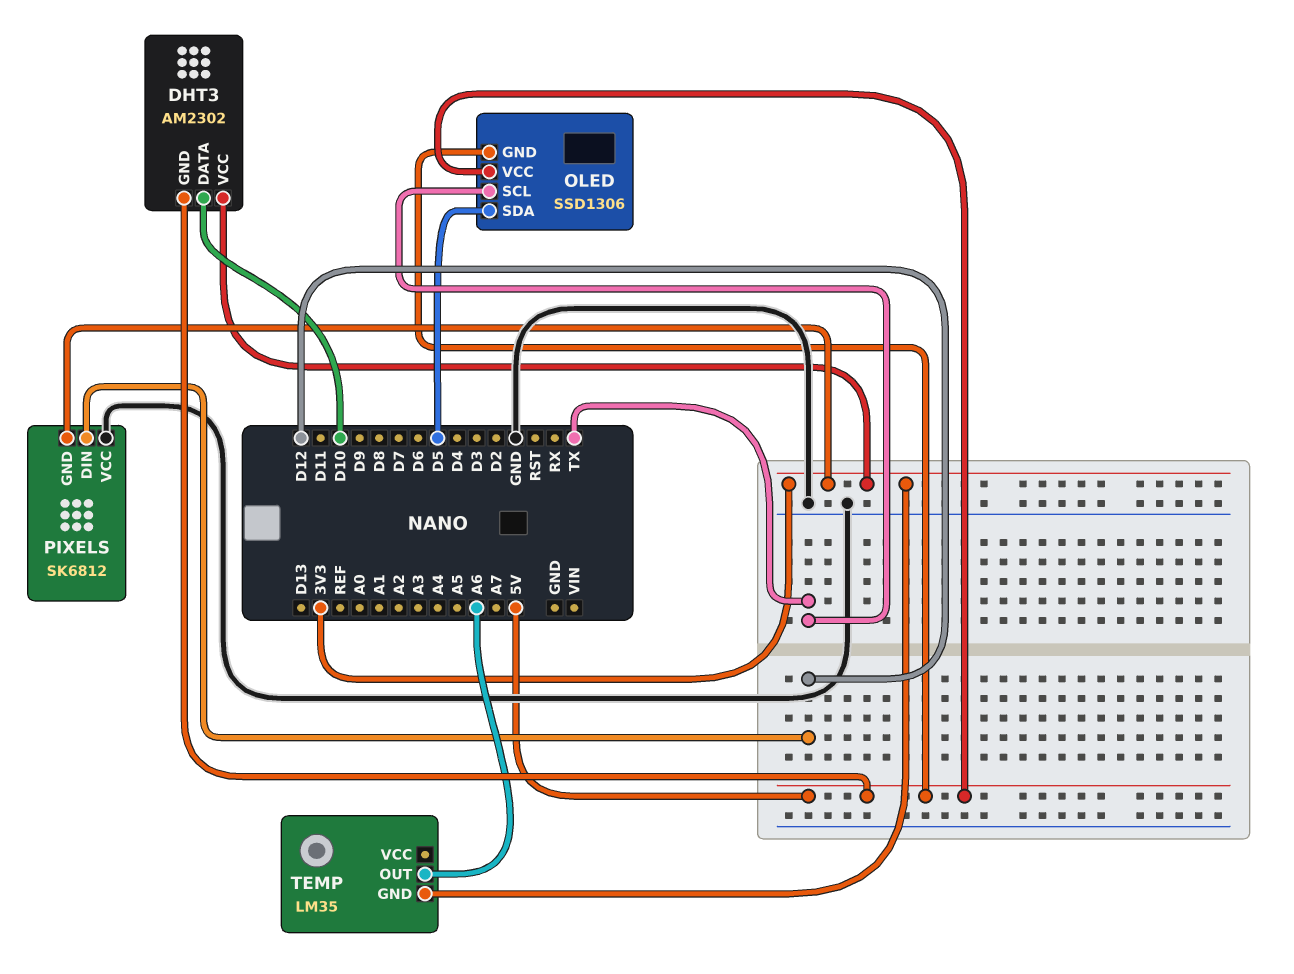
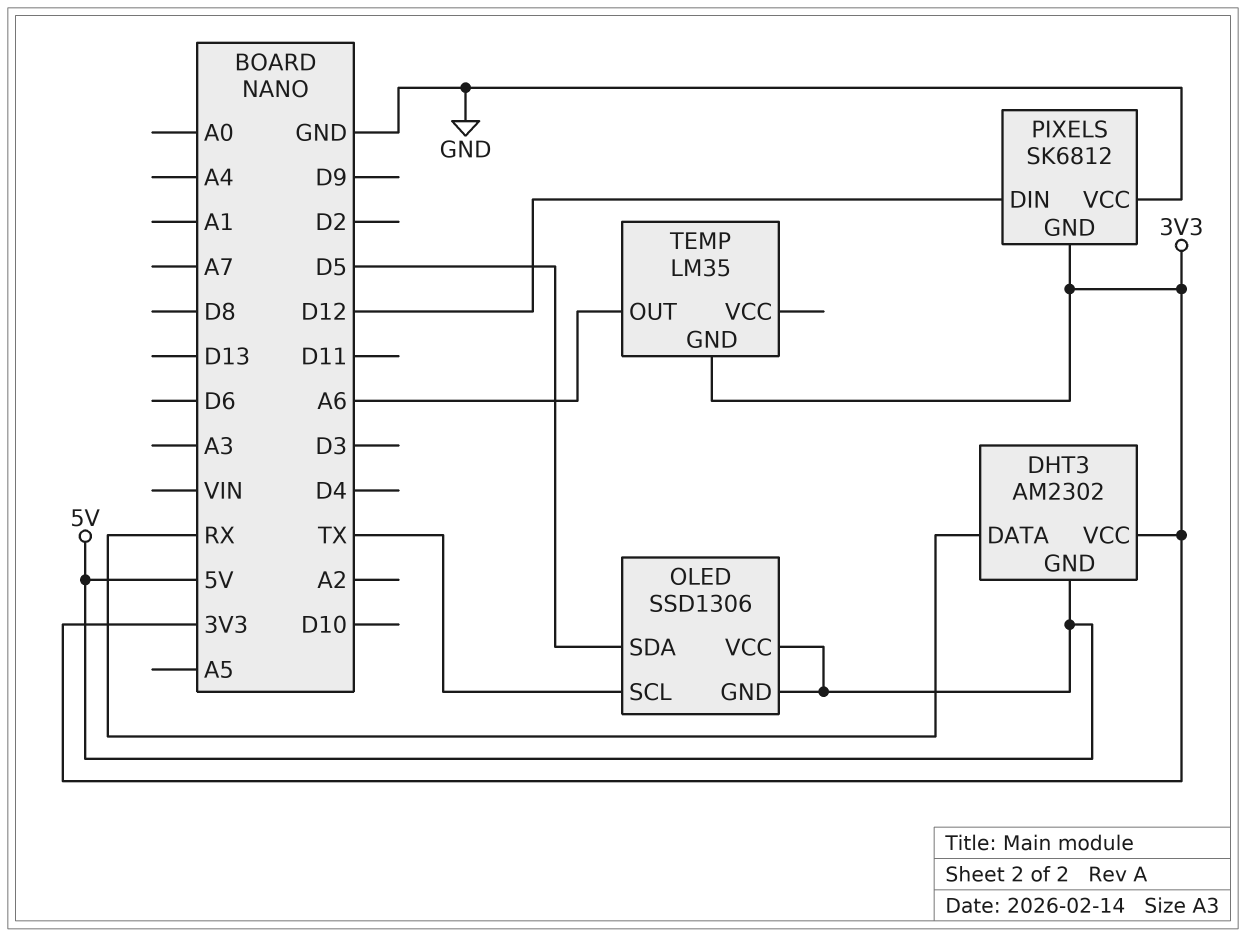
DHT3 pin DATA: D10 -> RX

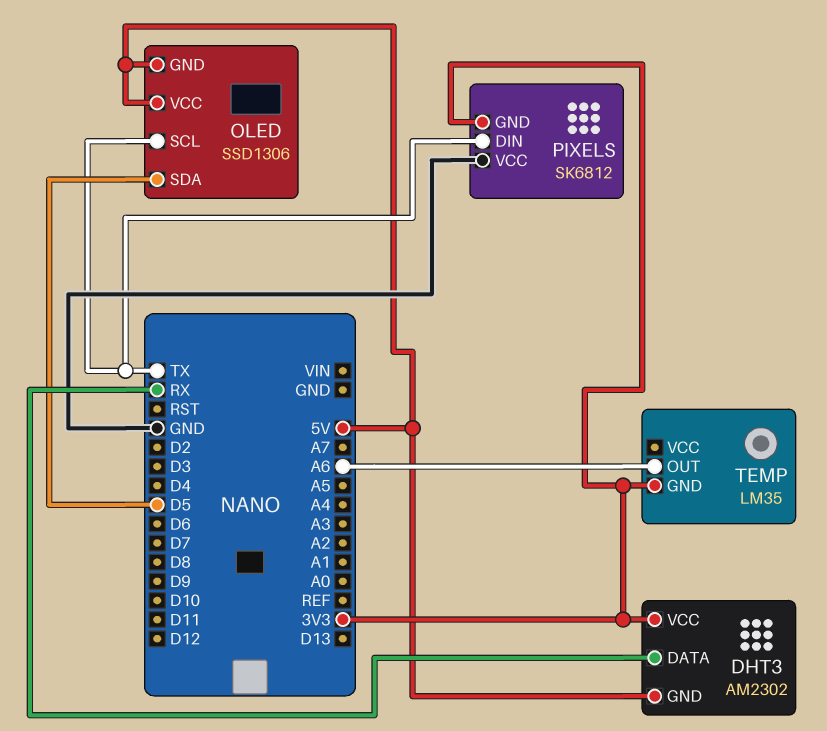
PIXELS pin DIN: D12 -> TX

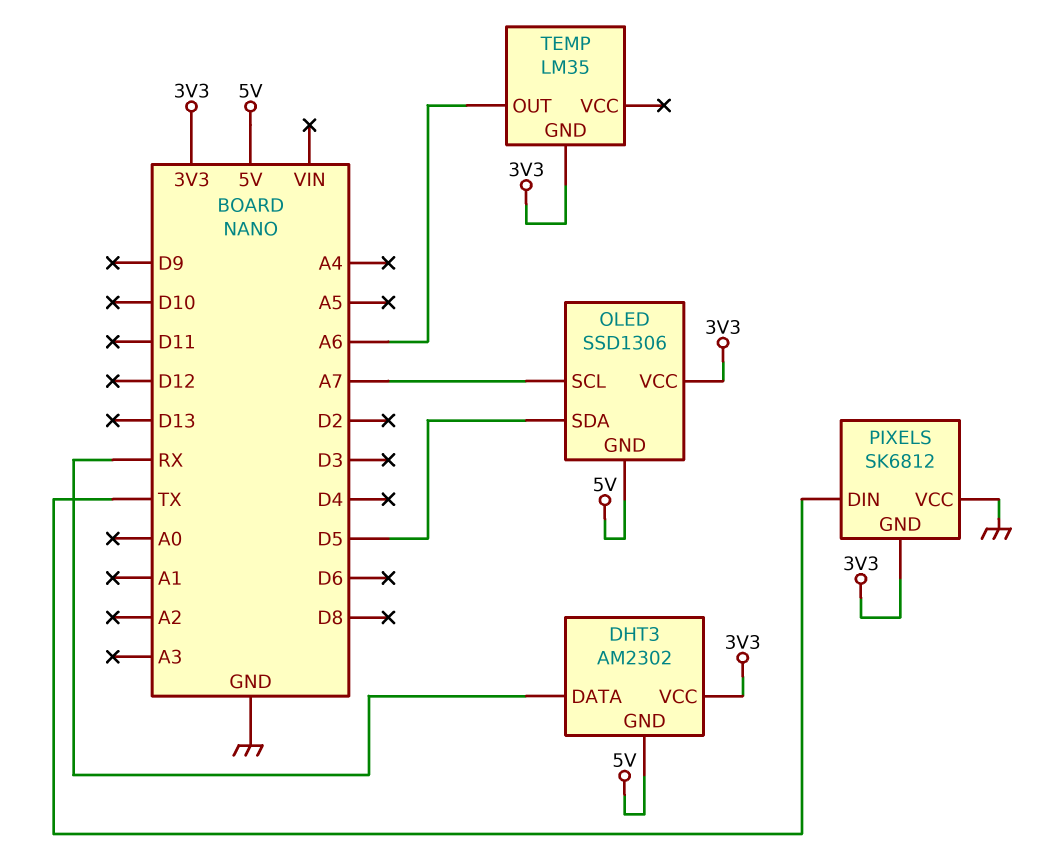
OLED pin SCL: TX -> A7
OLED pin VCC: 5V -> 3V3

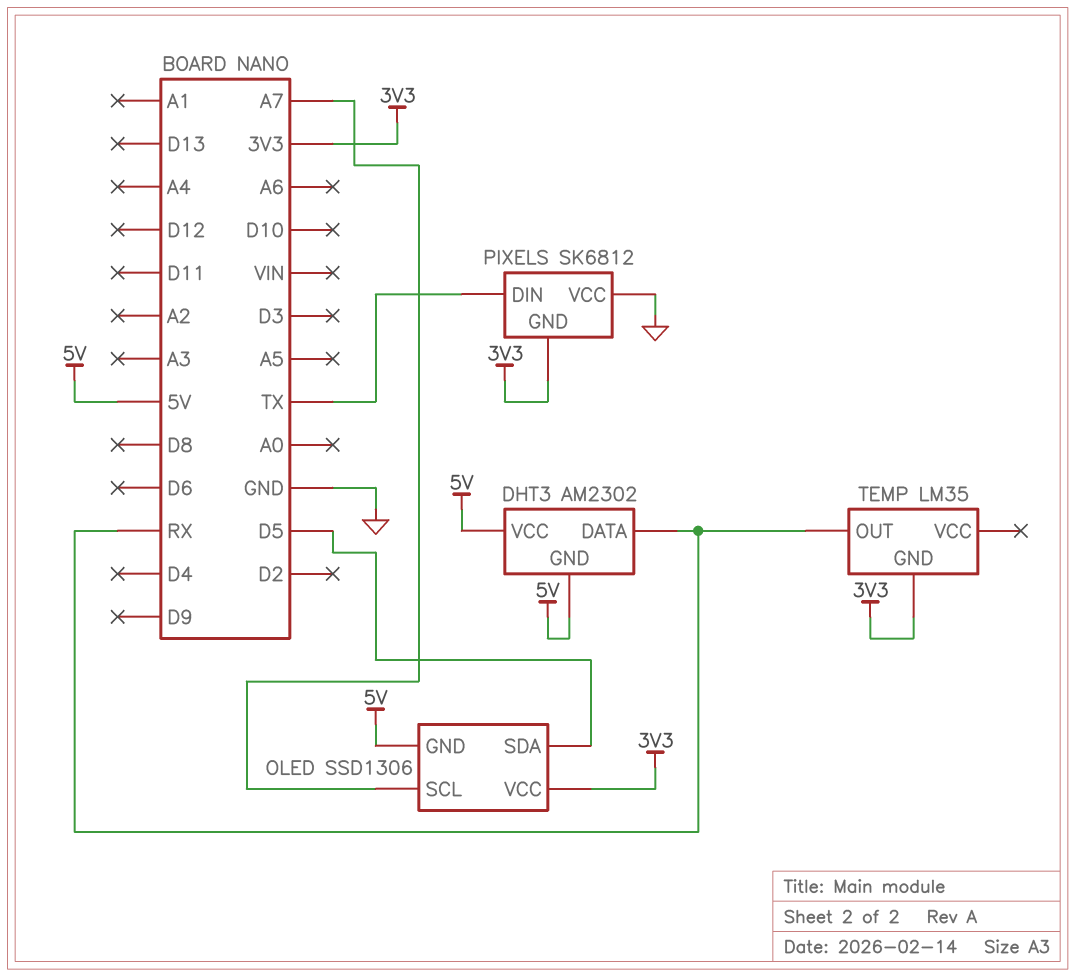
DHT3 pin VCC: 3V3 -> 5V
TEMP pin OUT: A6 -> RX

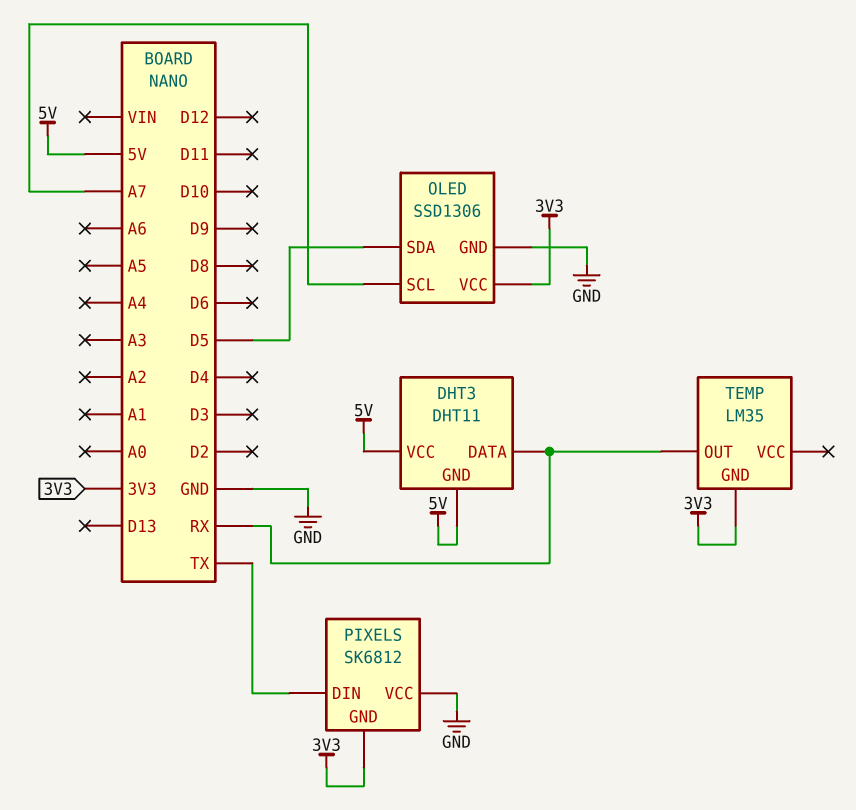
DHT3: AM2302 -> DHT11
OLED pin GND: 5V -> GND

